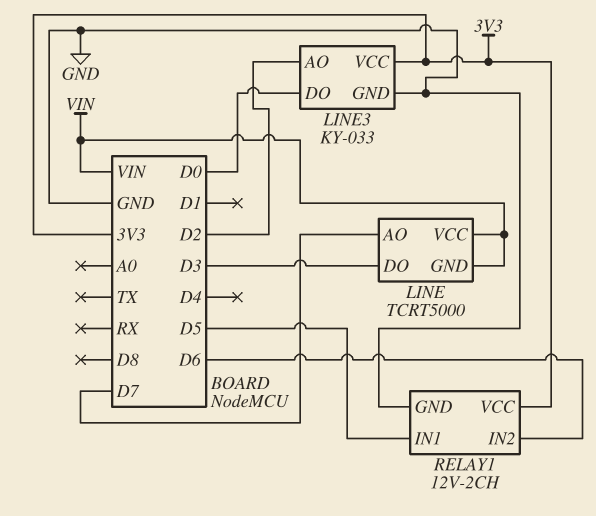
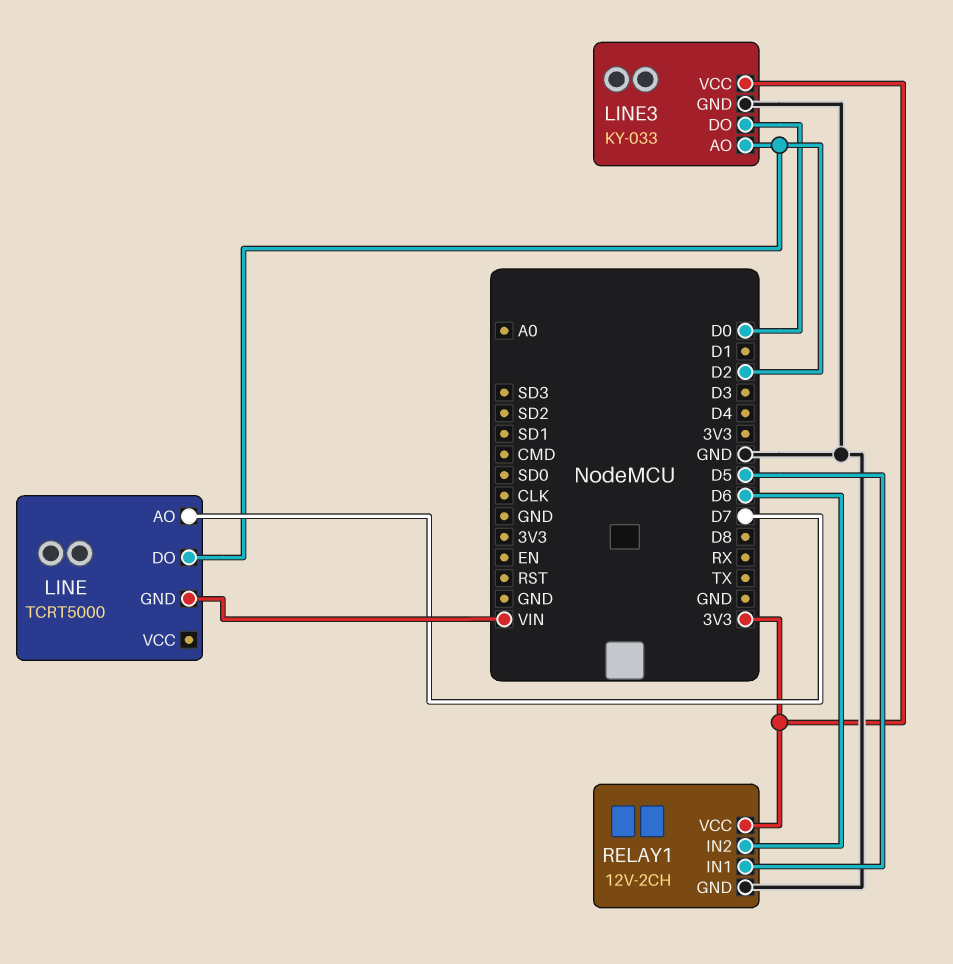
LINE pin DO: D3 -> D2
LINE pin VCC: VIN -> none

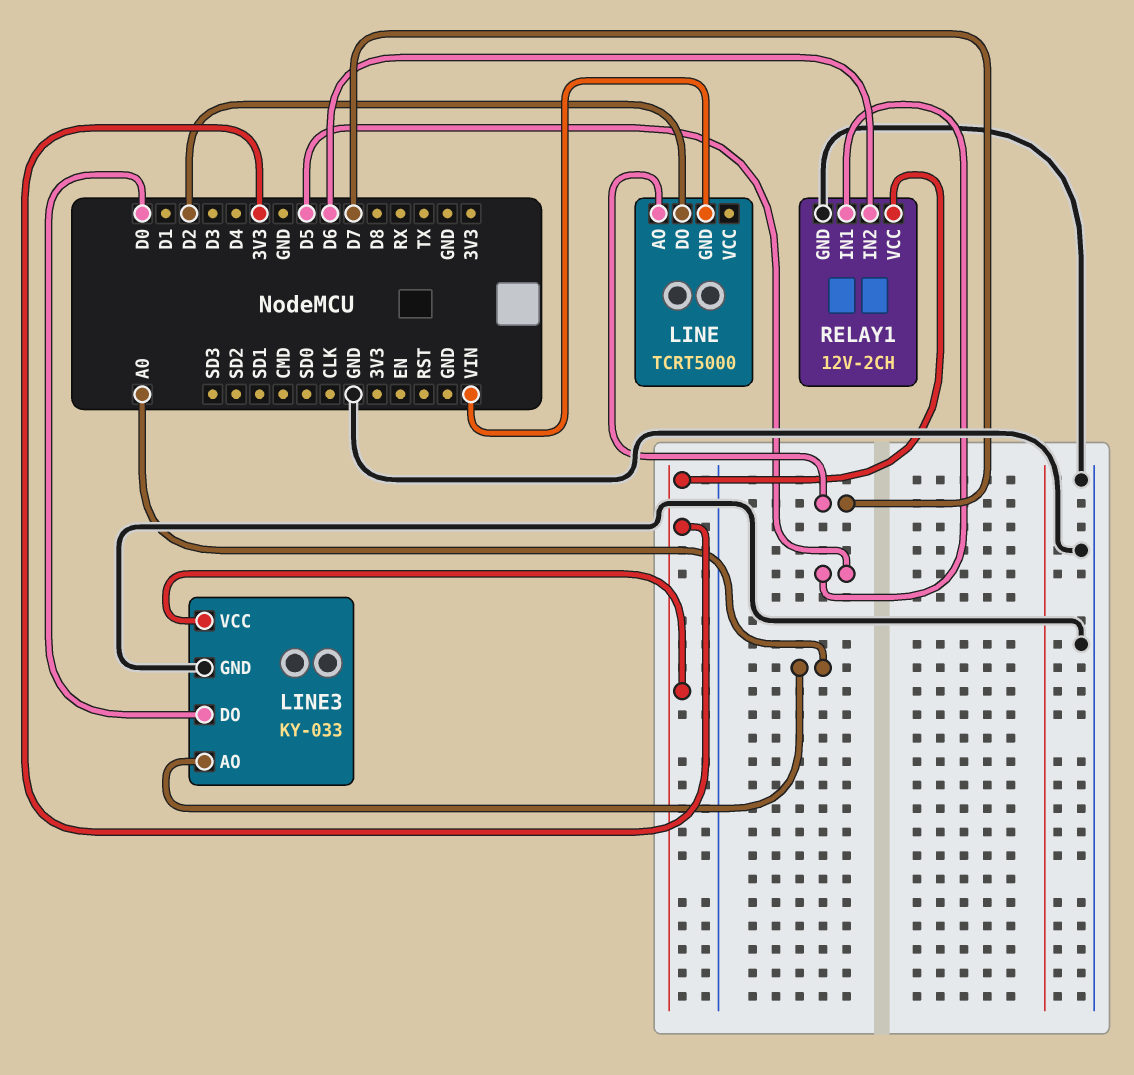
LINE3 pin AO: D2 -> A0

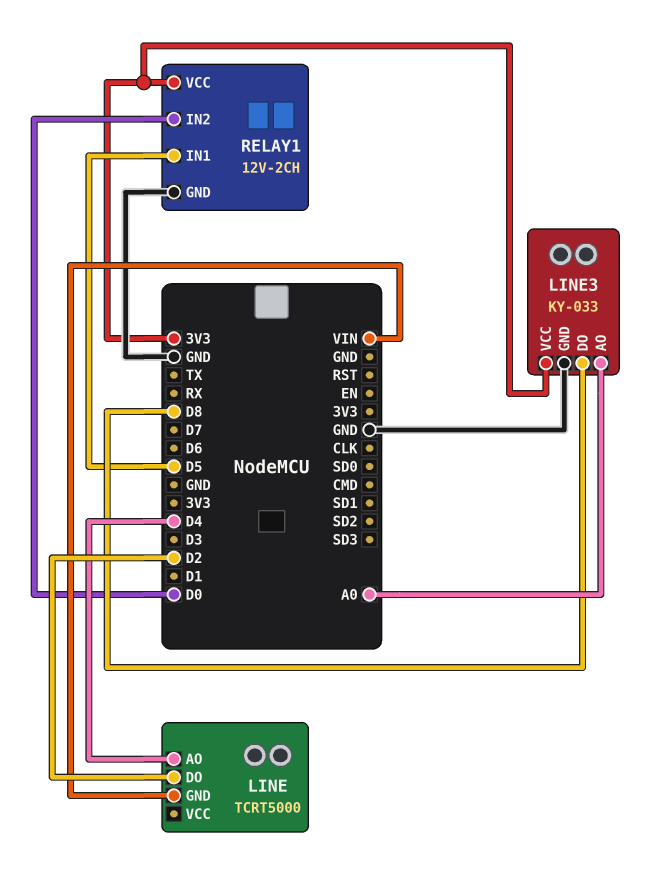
LINE pin AO: D7 -> D4
LINE3 pin DO: D0 -> D8
RELAY1 pin IN2: D6 -> D0

